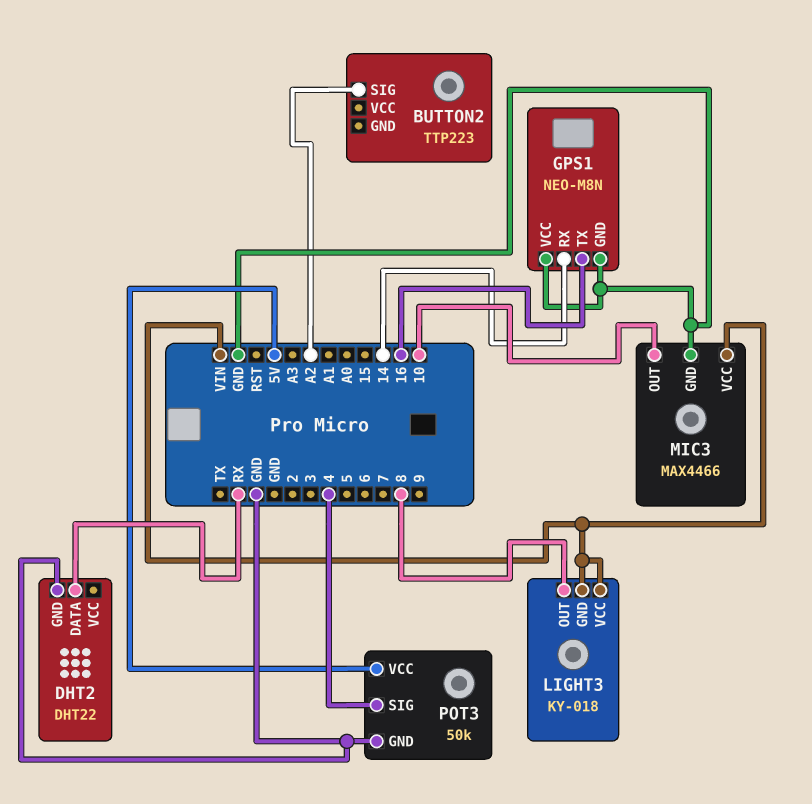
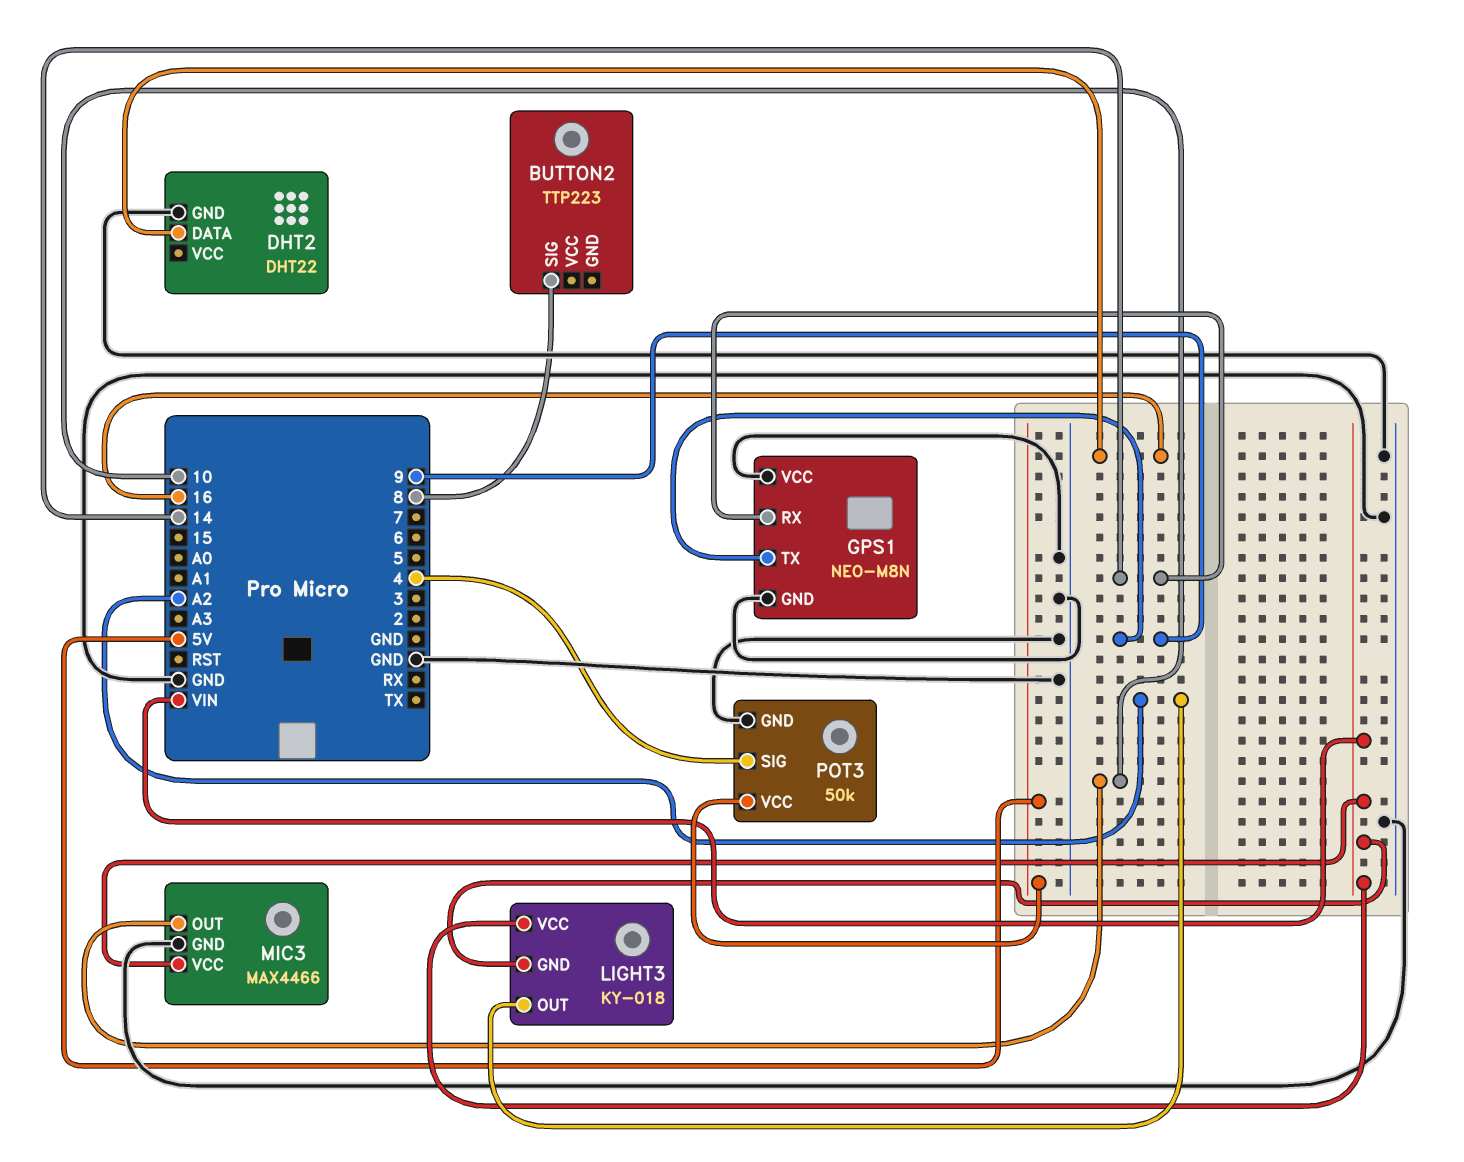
BUTTON2 pin SIG: A2 -> 8
DHT2 pin DATA: RX -> 16
GPS1 pin TX: 16 -> 9
LIGHT3 pin OUT: 8 -> A2

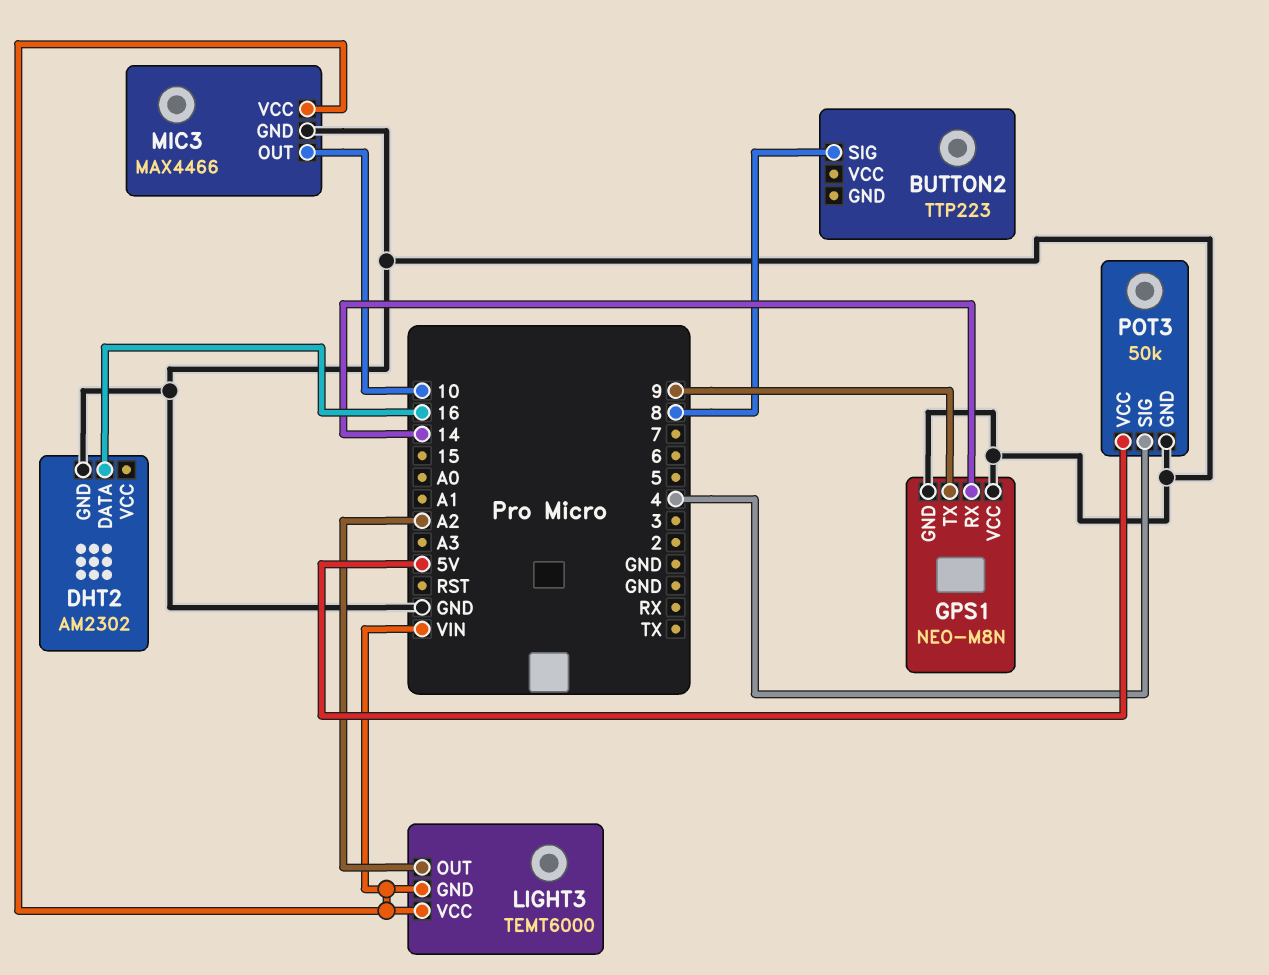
DHT2: DHT22 -> AM2302
LIGHT3: KY-018 -> TEMT6000

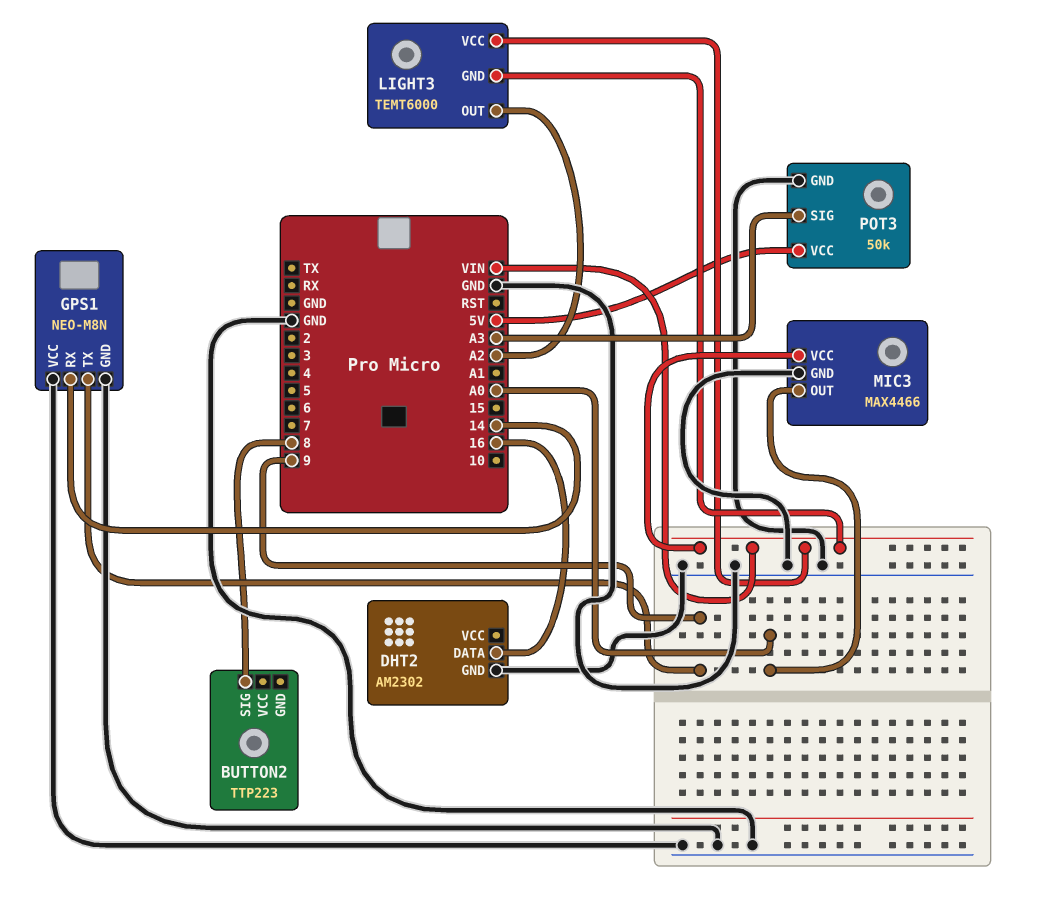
MIC3 pin OUT: 10 -> A0
POT3 pin SIG: 4 -> A3

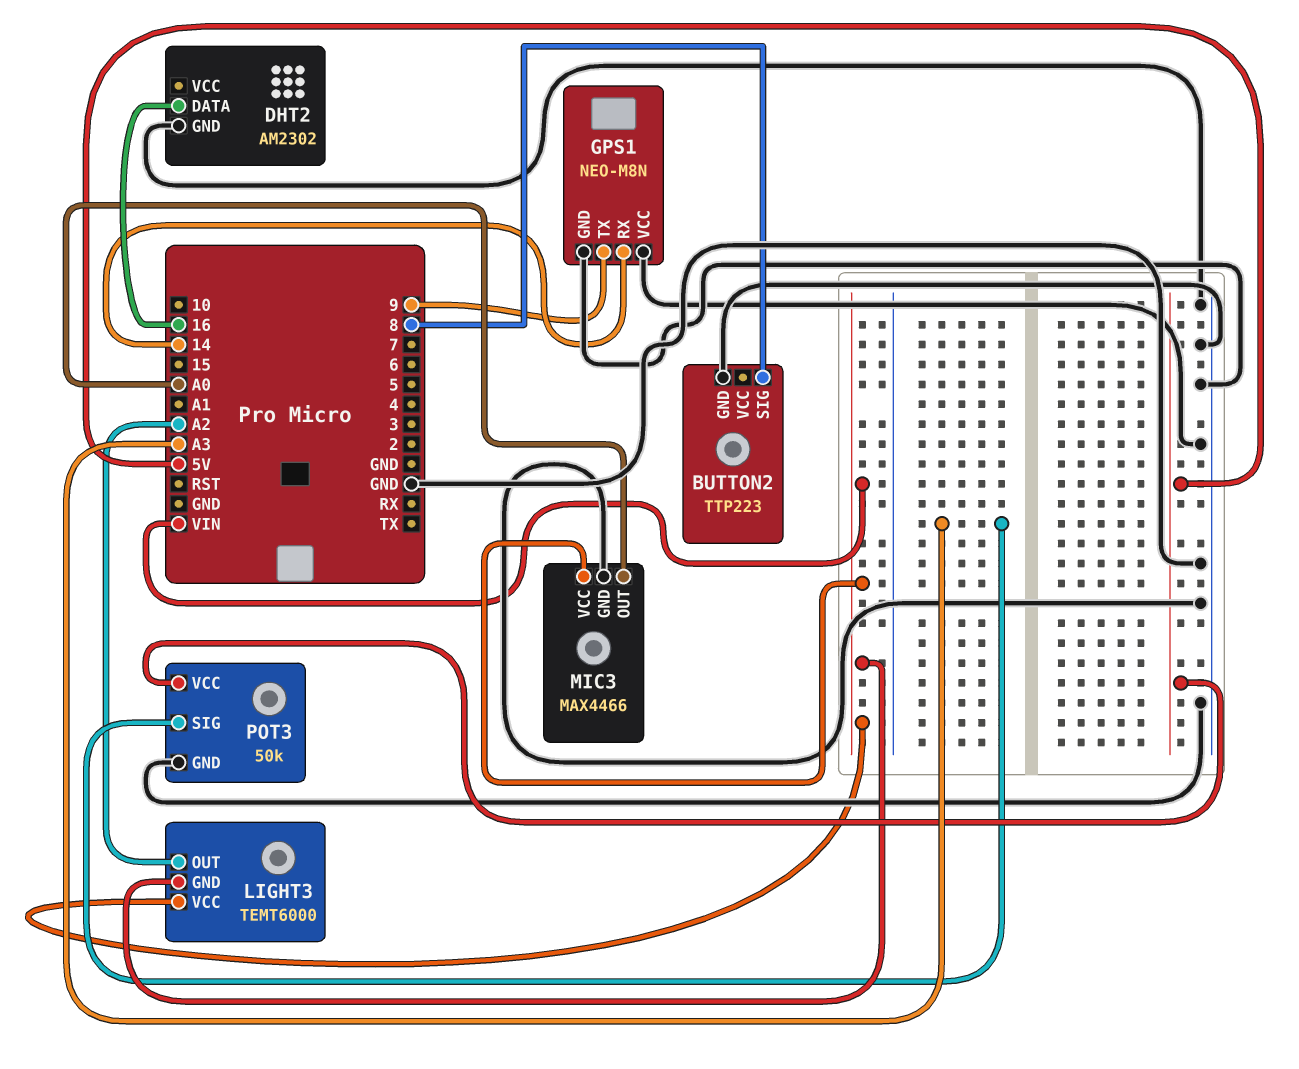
BUTTON2 pin GND: none -> GND

